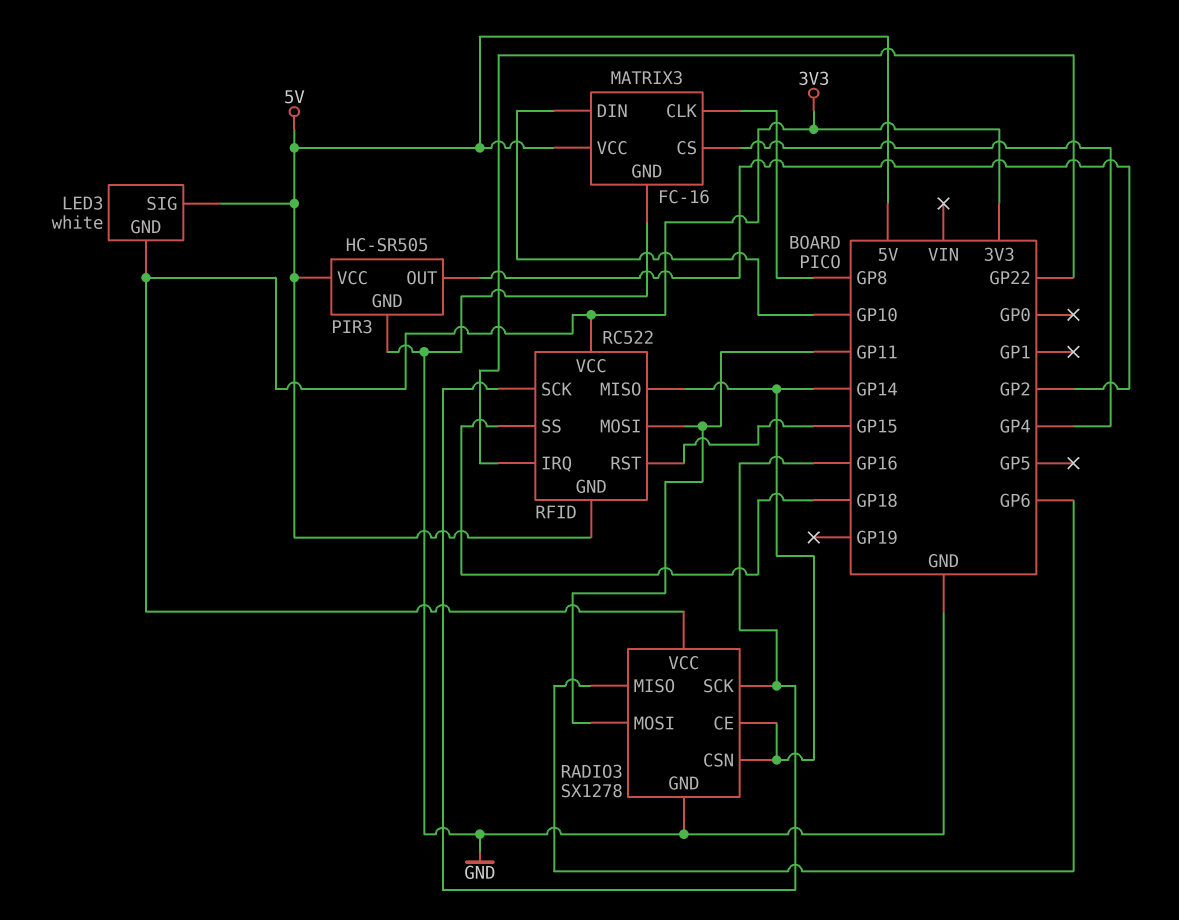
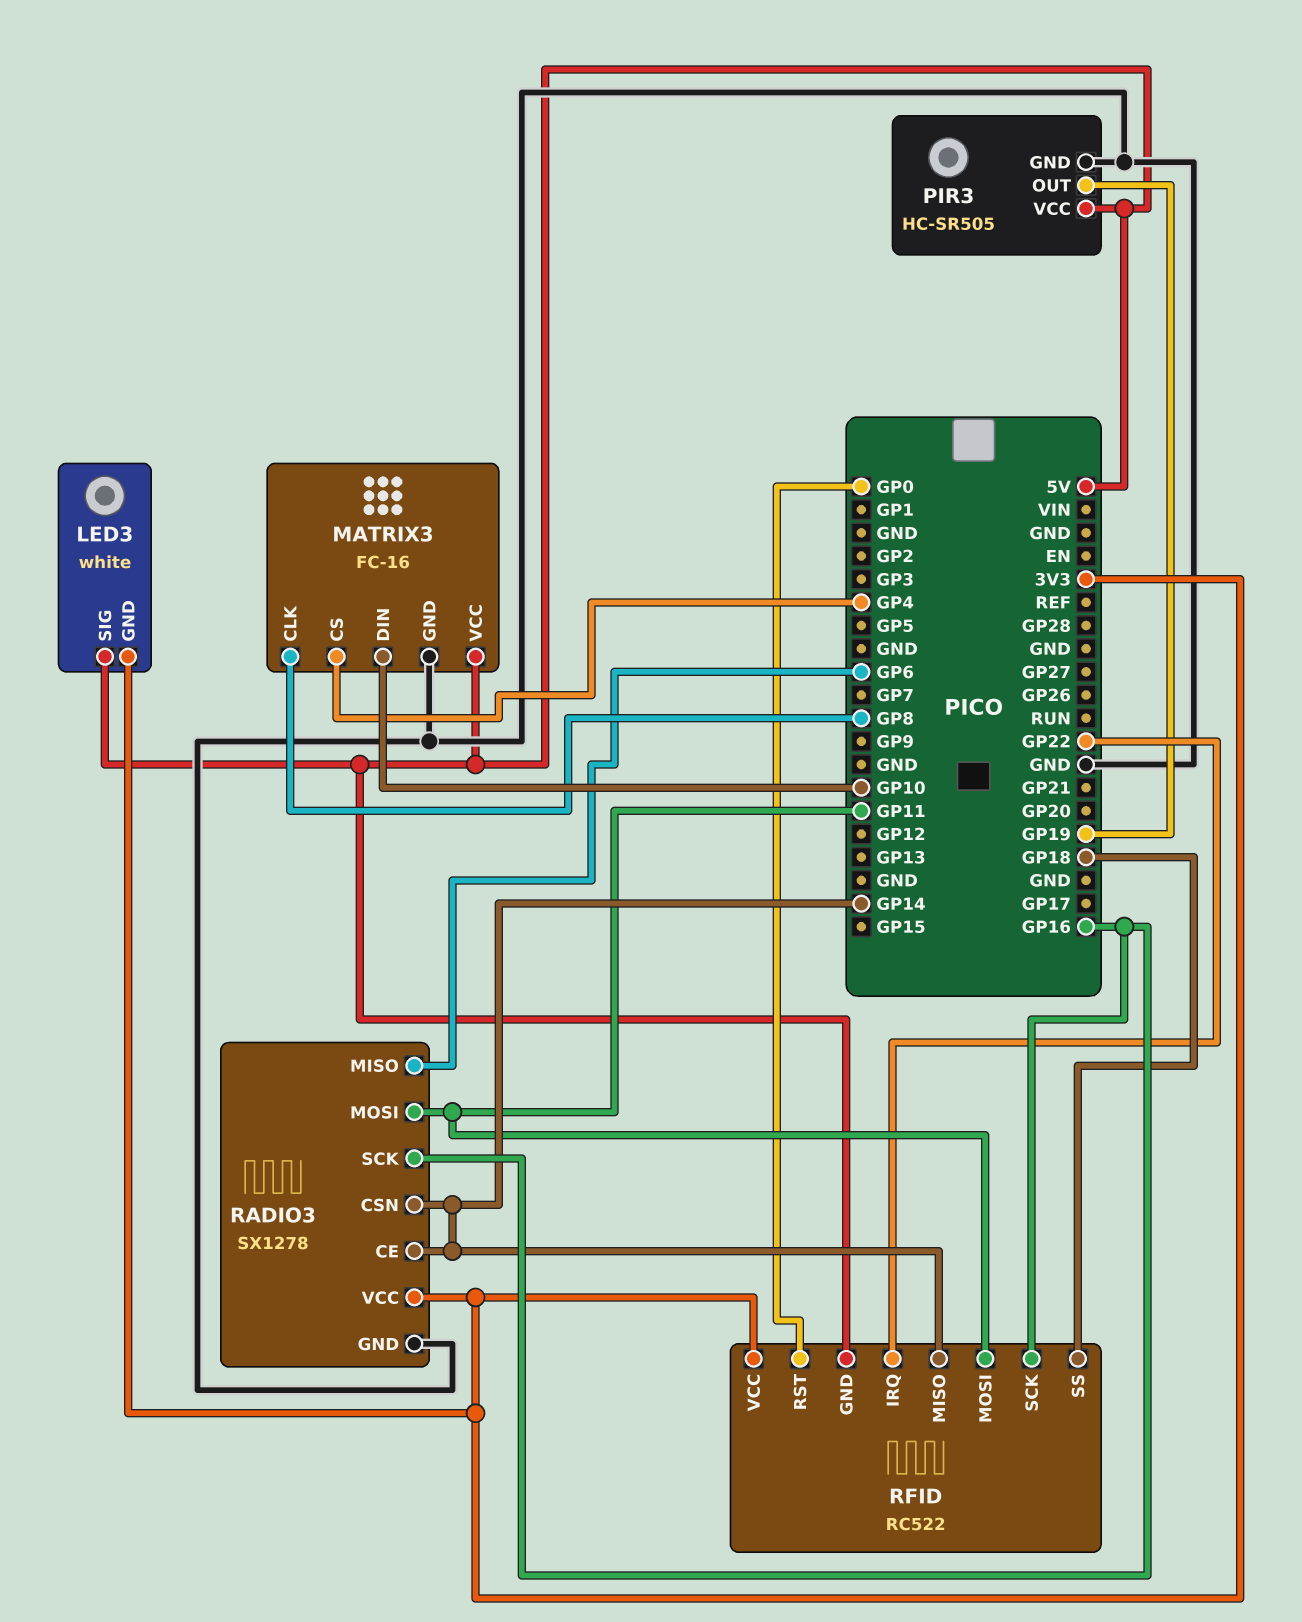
PIR3 pin OUT: GP2 -> GP19
RFID pin RST: GP15 -> GP0

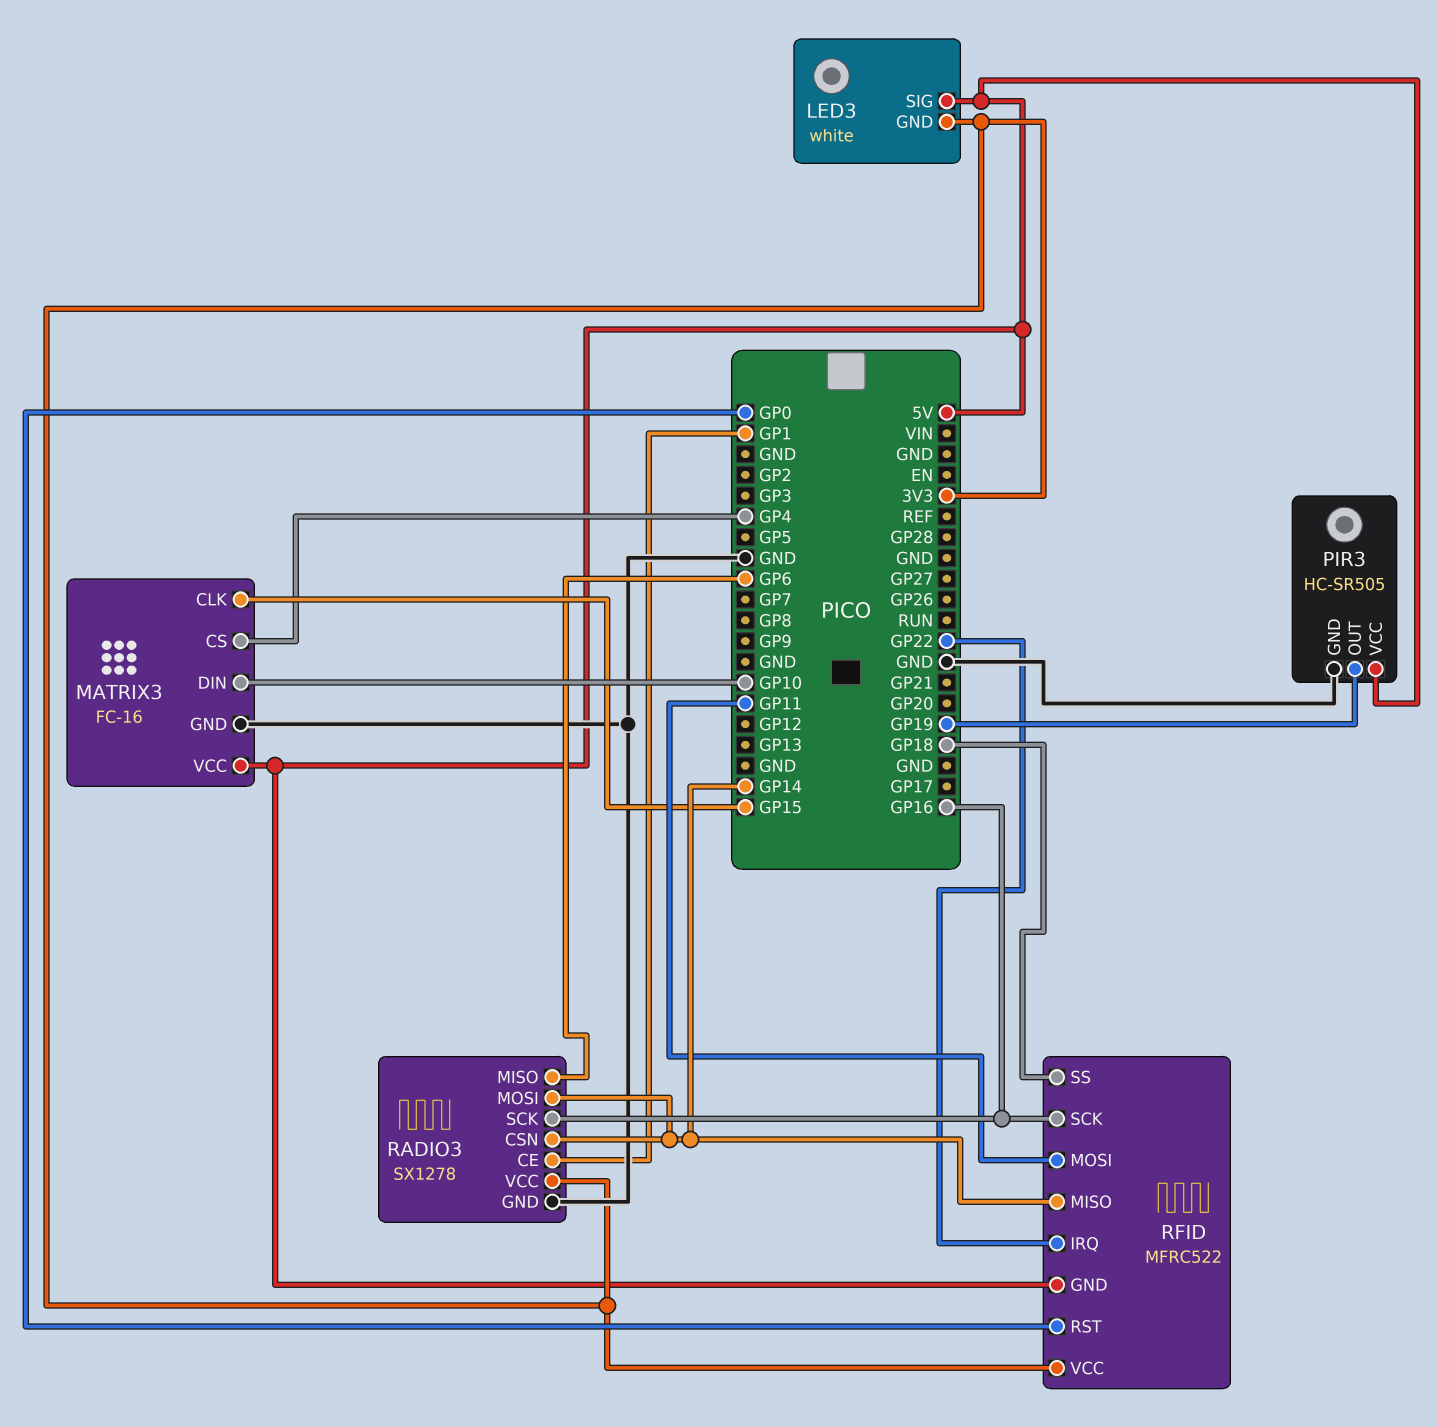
MATRIX3 pin CLK: GP8 -> GP15
RADIO3 pin CE: GP14 -> GP1
RADIO3 pin MOSI: GP11 -> GP14
RFID: RC522 -> MFRC522

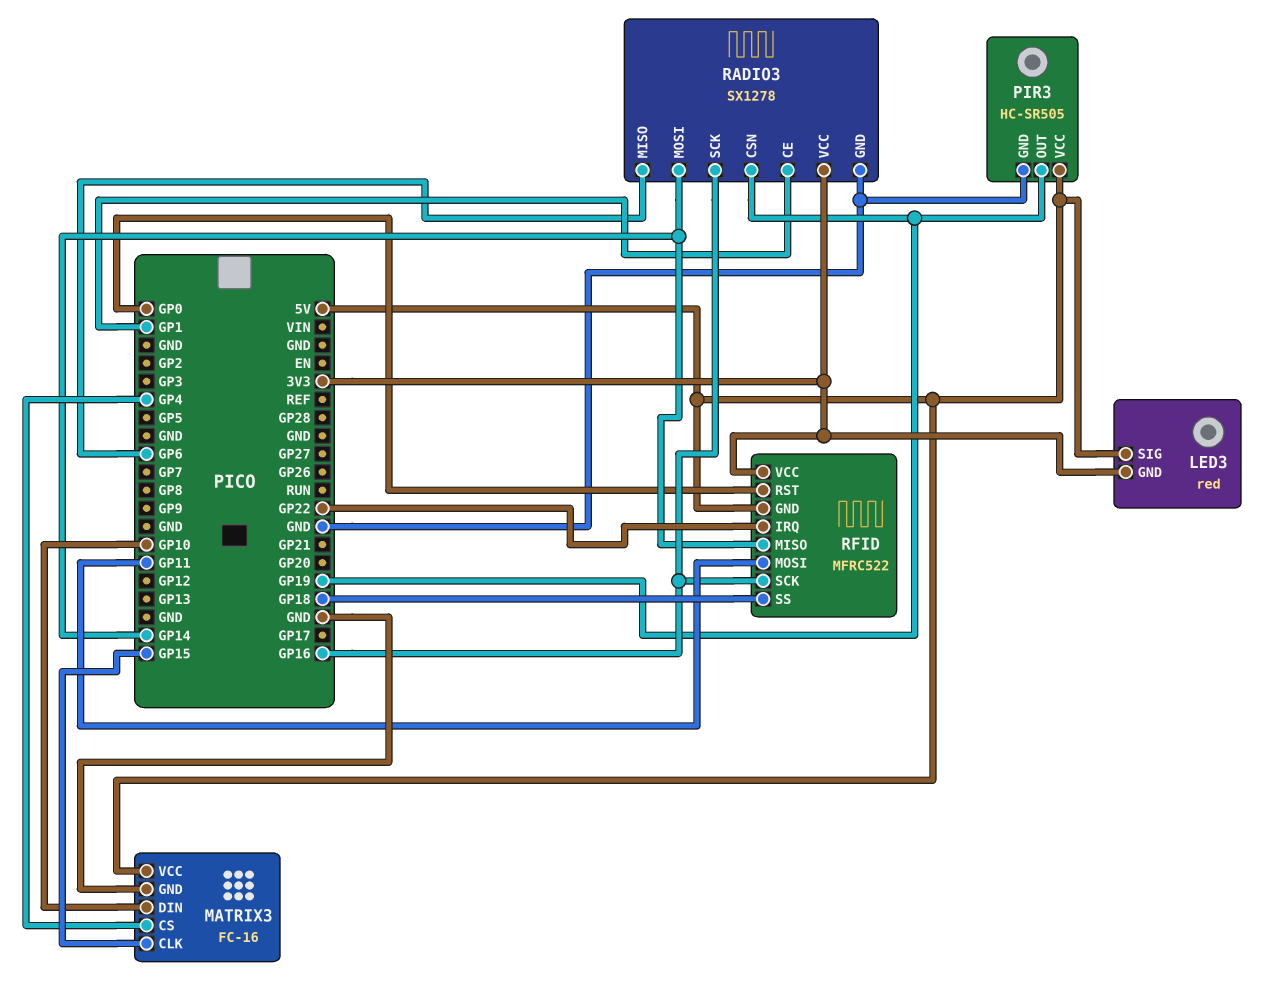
LED3: white -> red
RADIO3 pin CSN: GP14 -> GP19

